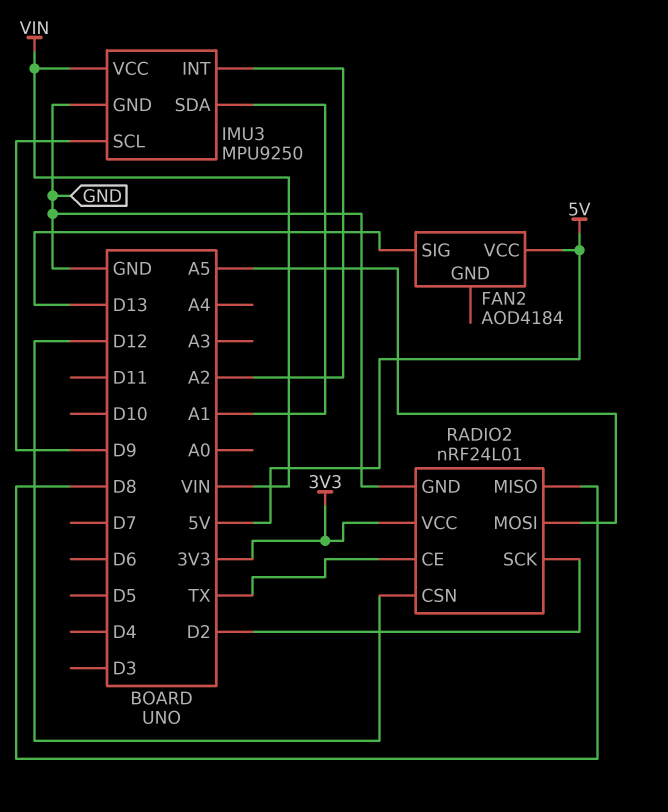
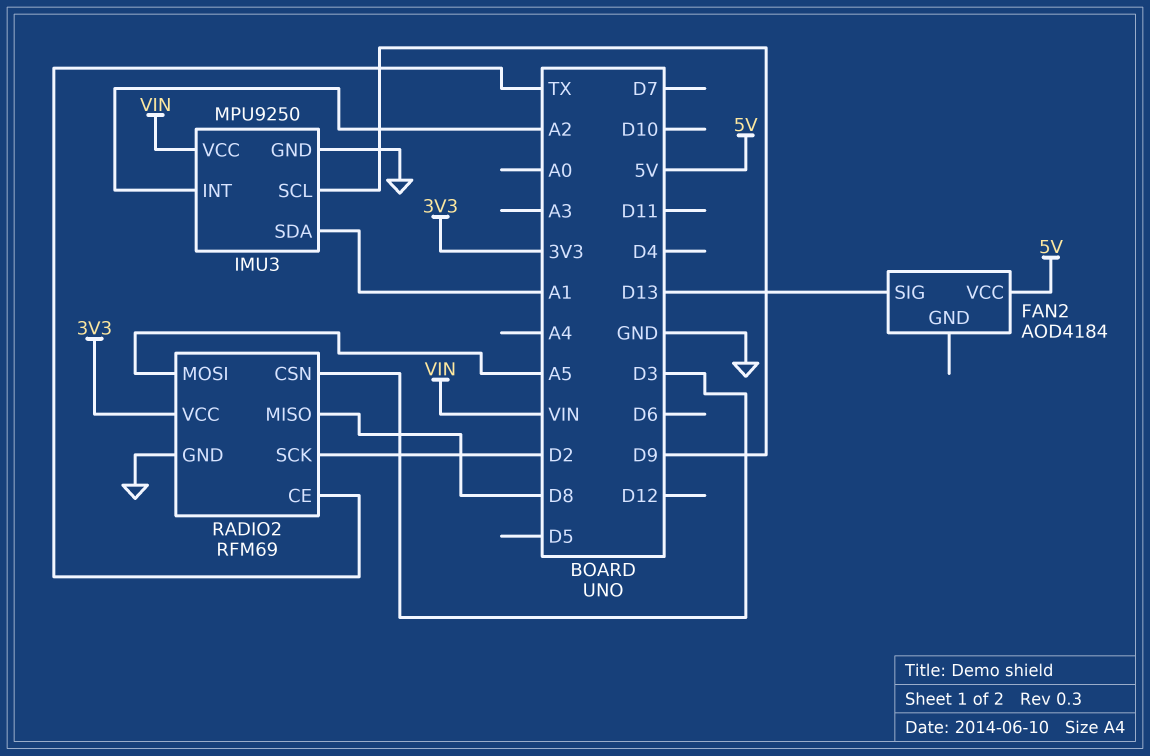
RADIO2: nRF24L01 -> RFM69
RADIO2 pin CSN: D12 -> D3

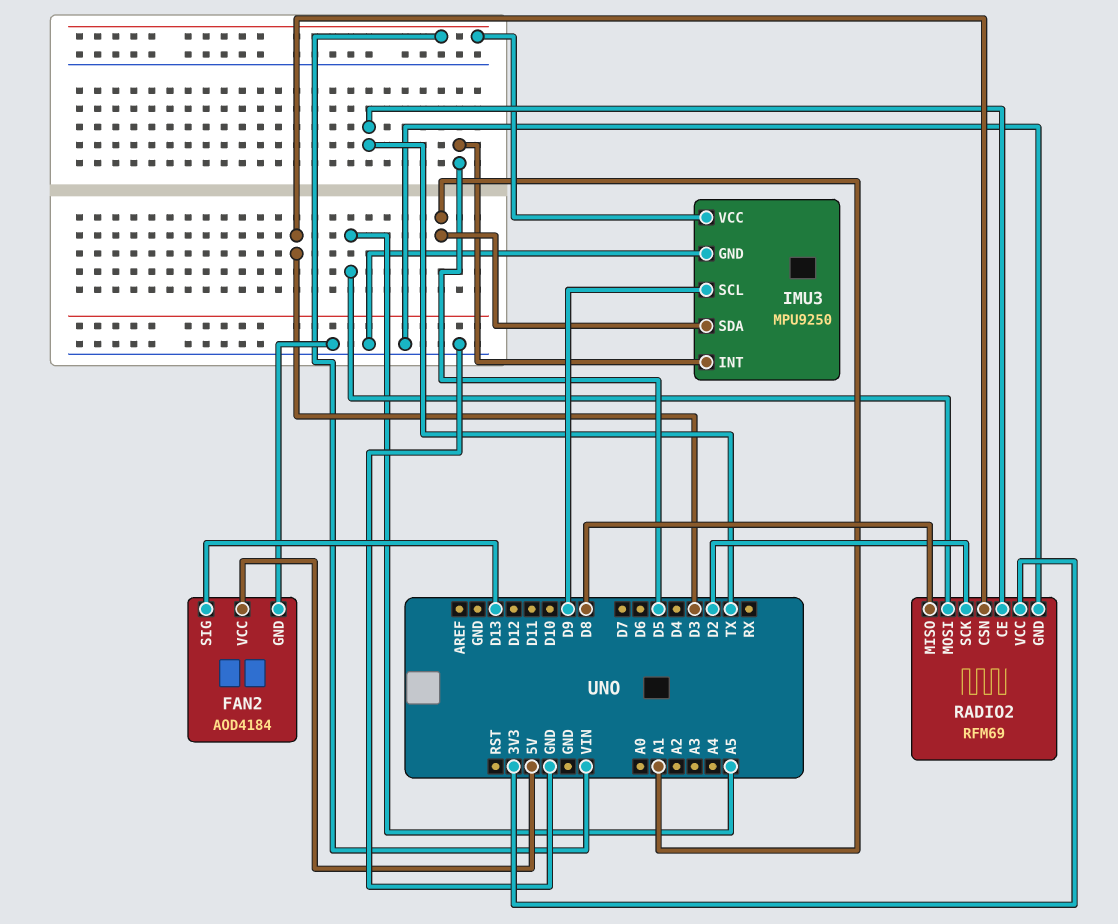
FAN2 pin GND: none -> GND
IMU3 pin INT: A2 -> D5

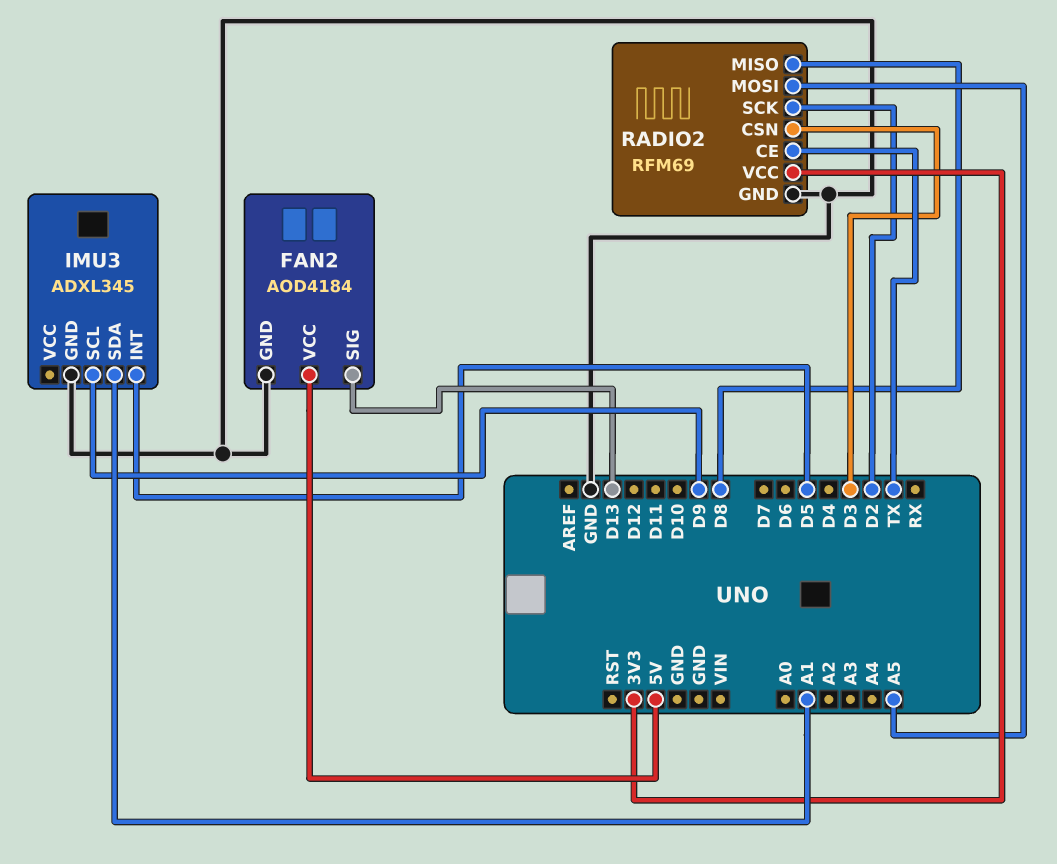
IMU3: MPU9250 -> ADXL345
IMU3 pin VCC: VIN -> none

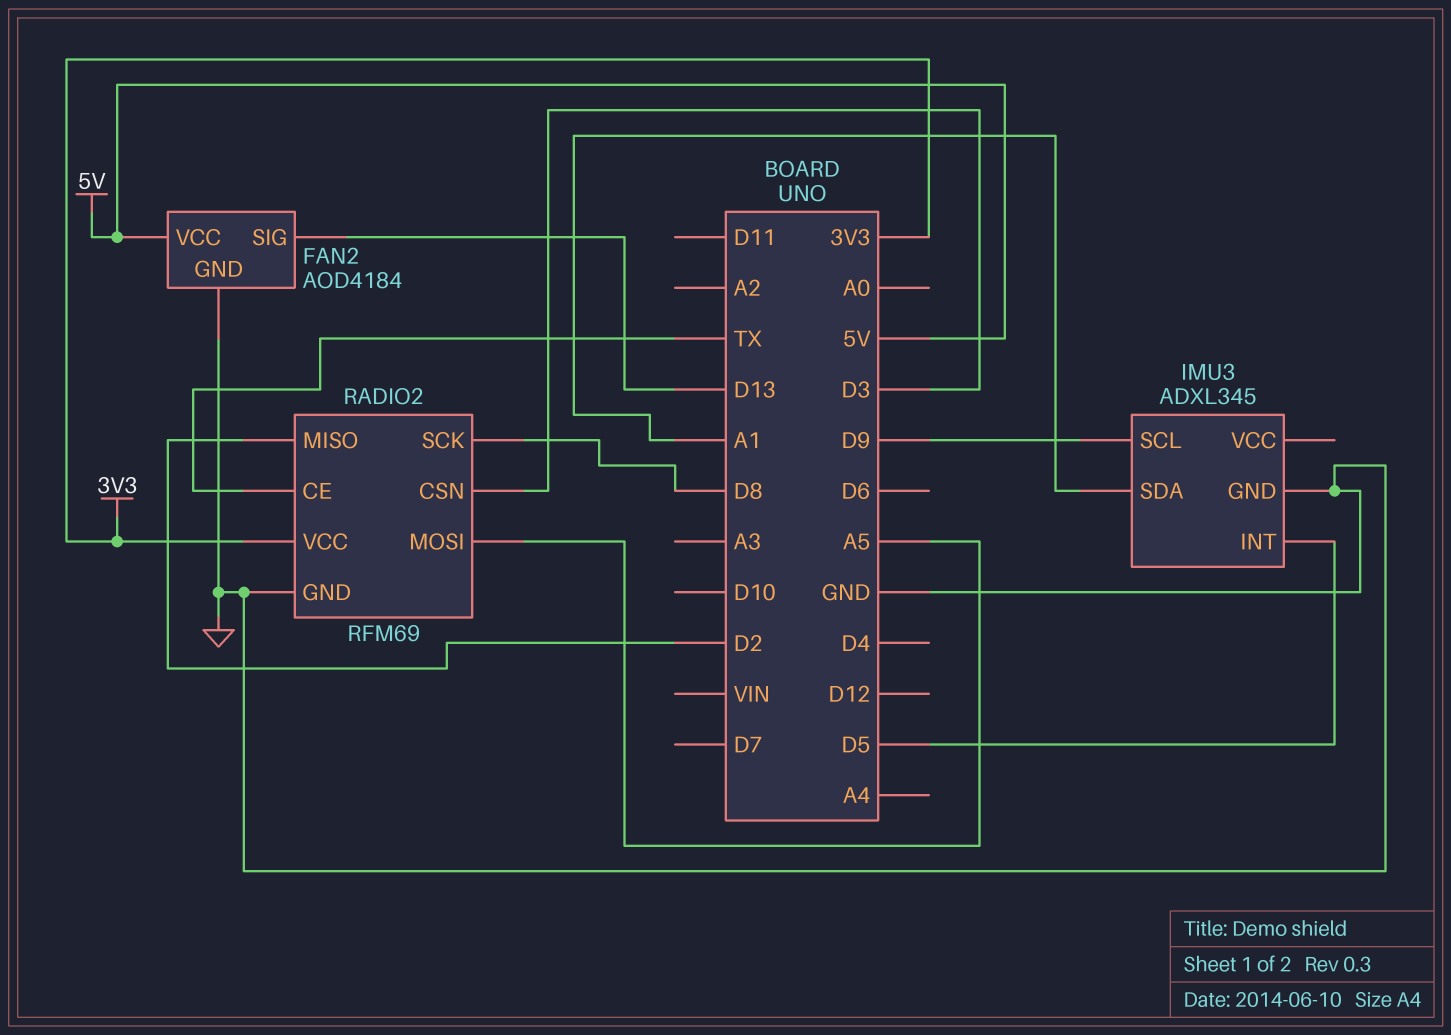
RADIO2 pin MISO: D8 -> D2
RADIO2 pin SCK: D2 -> D8

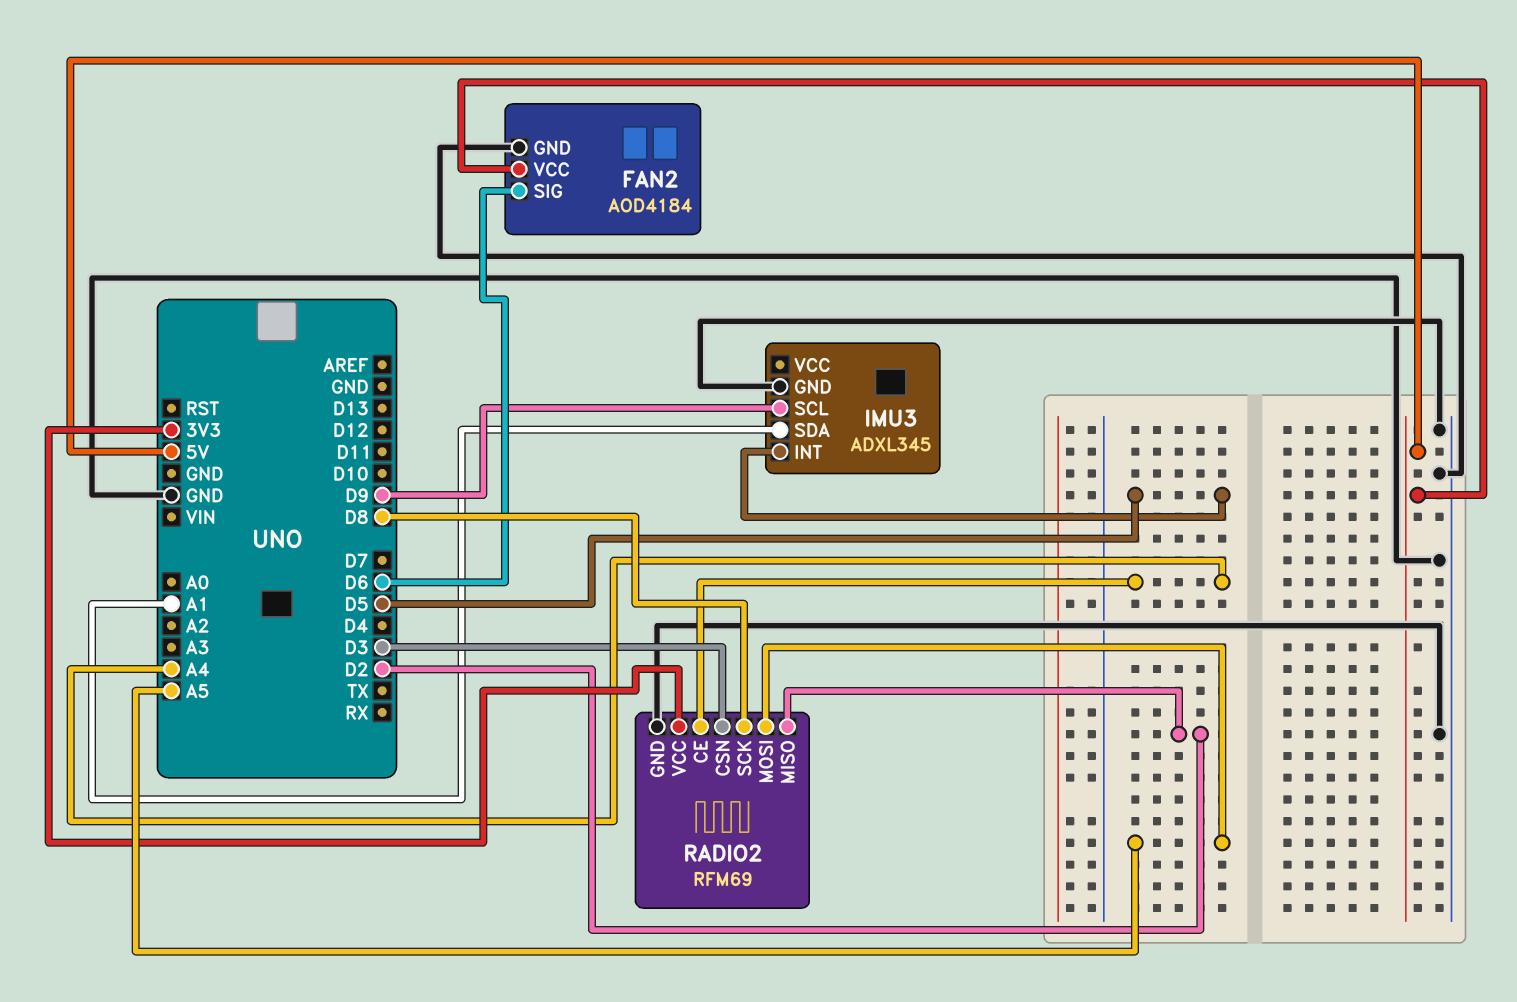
FAN2 pin SIG: D13 -> D6
RADIO2 pin CE: TX -> A4

